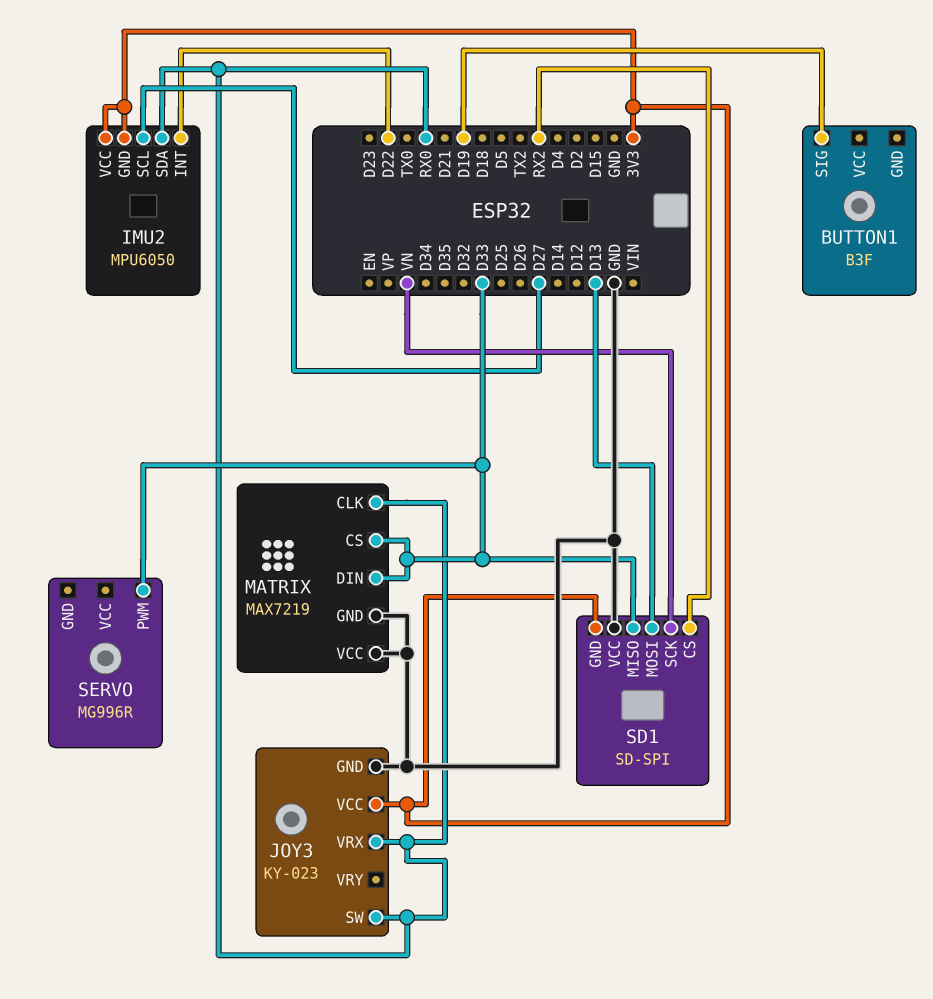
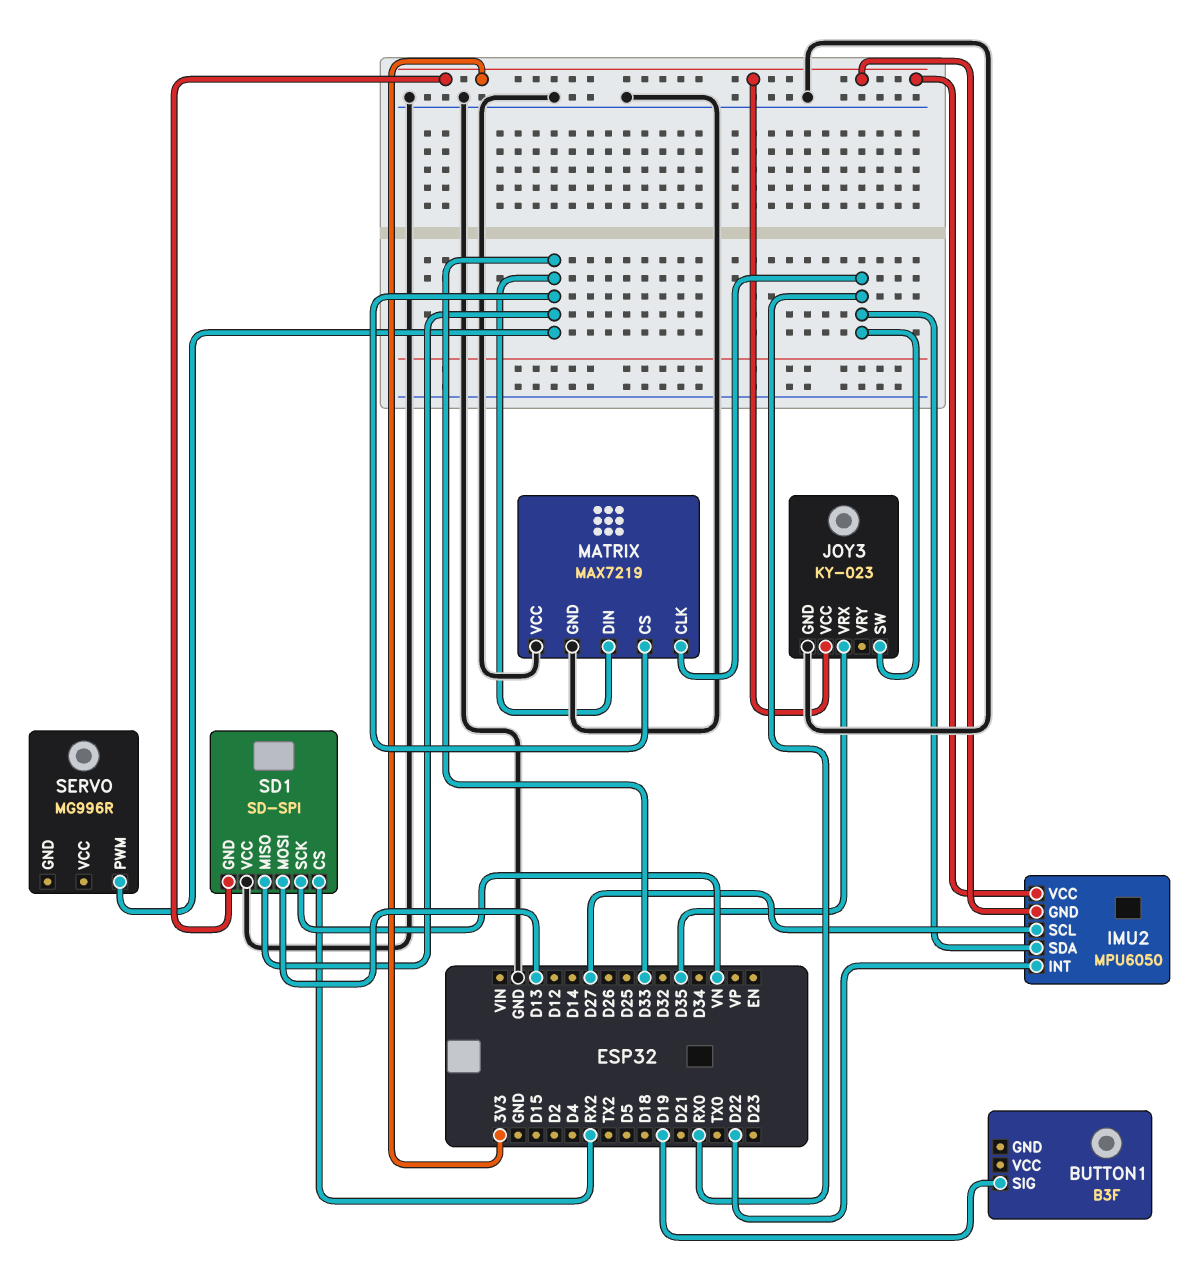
JOY3 pin VRX: RX0 -> D35

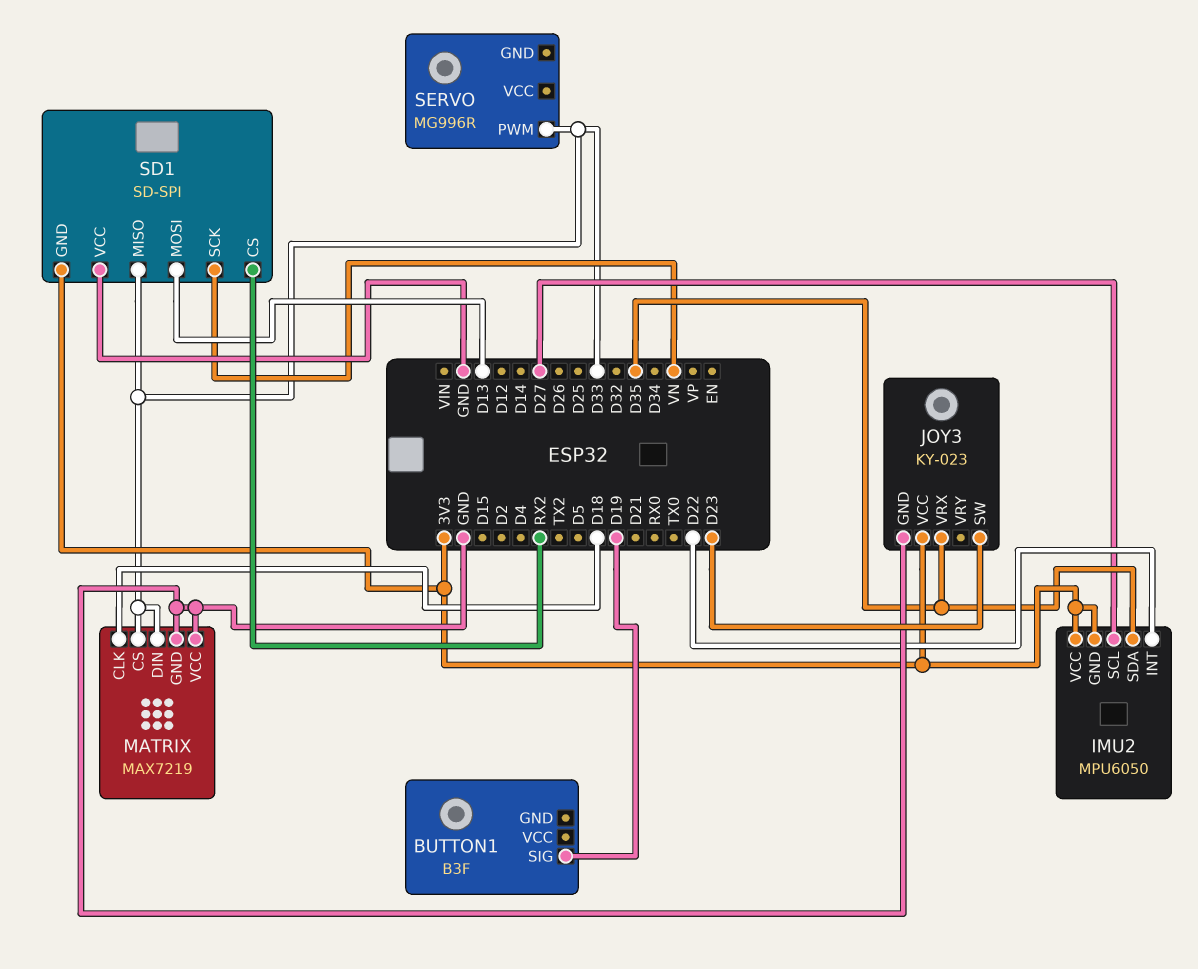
IMU2 pin SDA: RX0 -> D35
JOY3 pin SW: RX0 -> D23
MATRIX pin CLK: RX0 -> D18

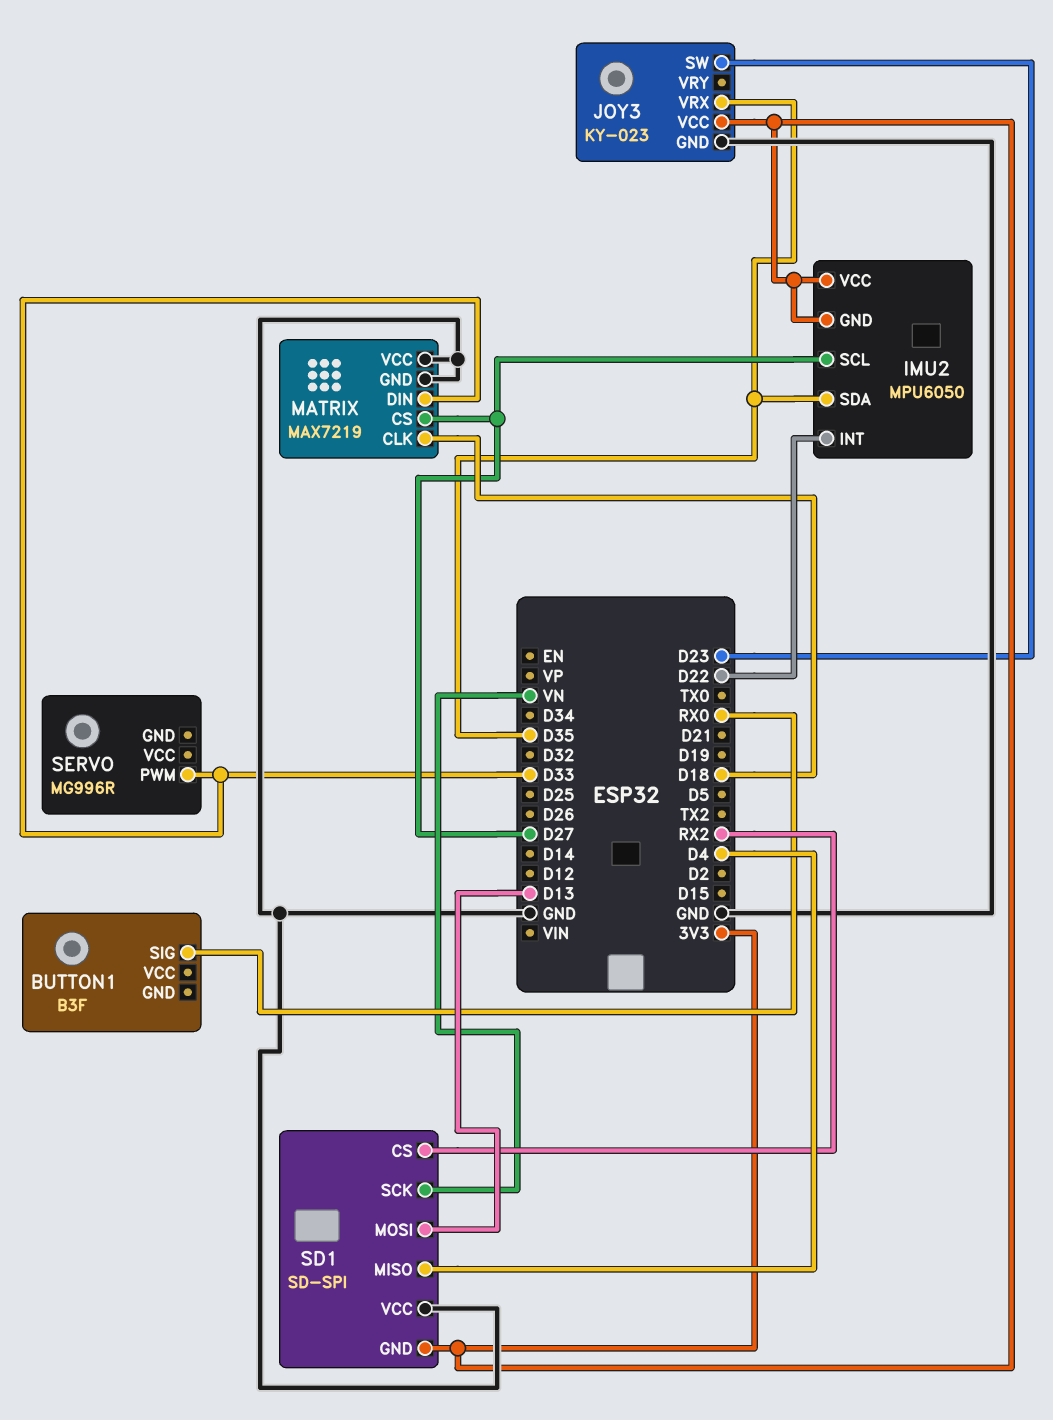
BUTTON1 pin SIG: D19 -> RX0
MATRIX pin CS: D33 -> D27
SD1 pin MISO: D33 -> D4

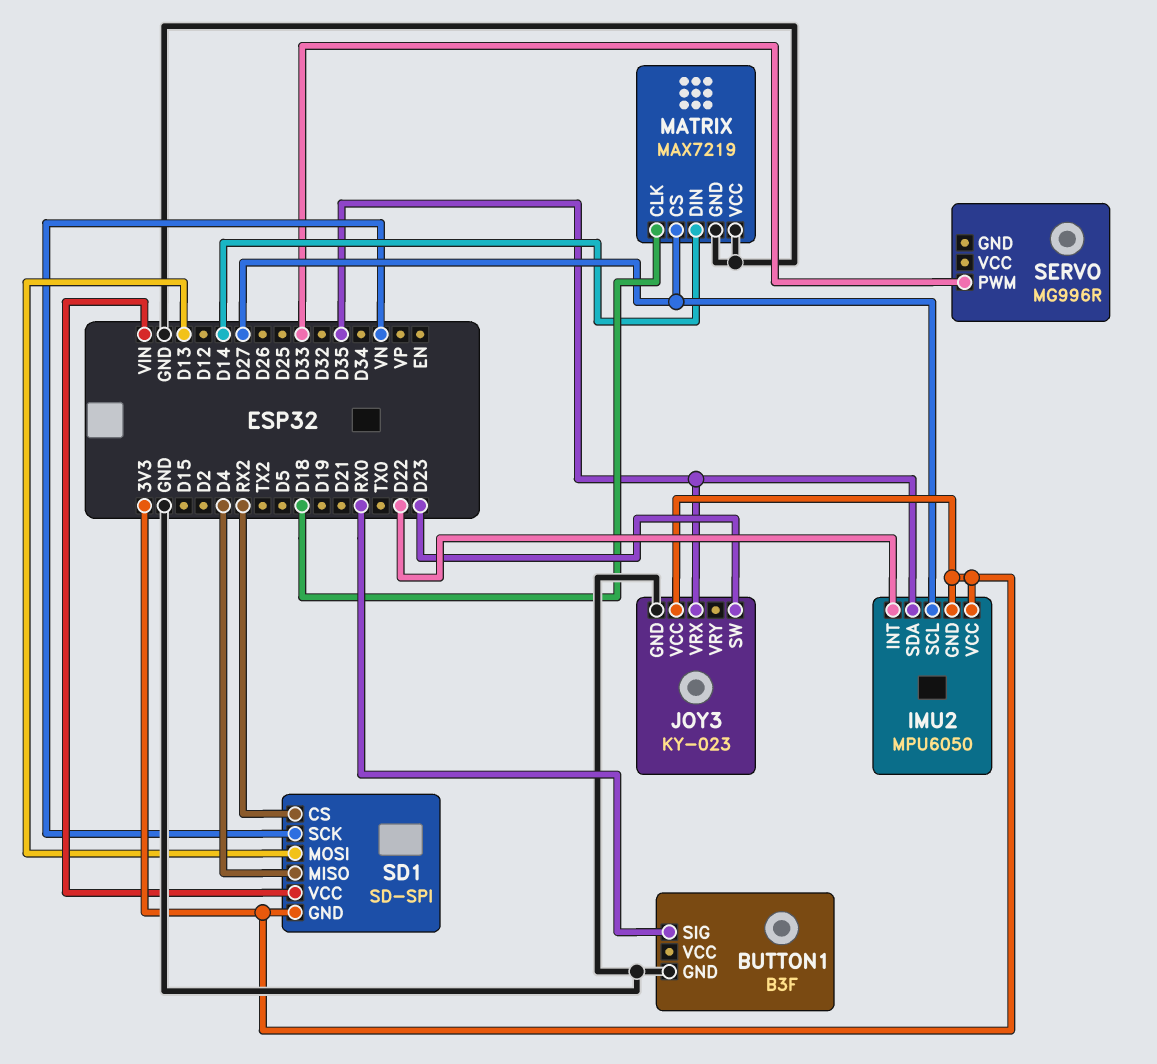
BUTTON1 pin GND: none -> GND
MATRIX pin DIN: D33 -> D14
SD1 pin VCC: GND -> VIN

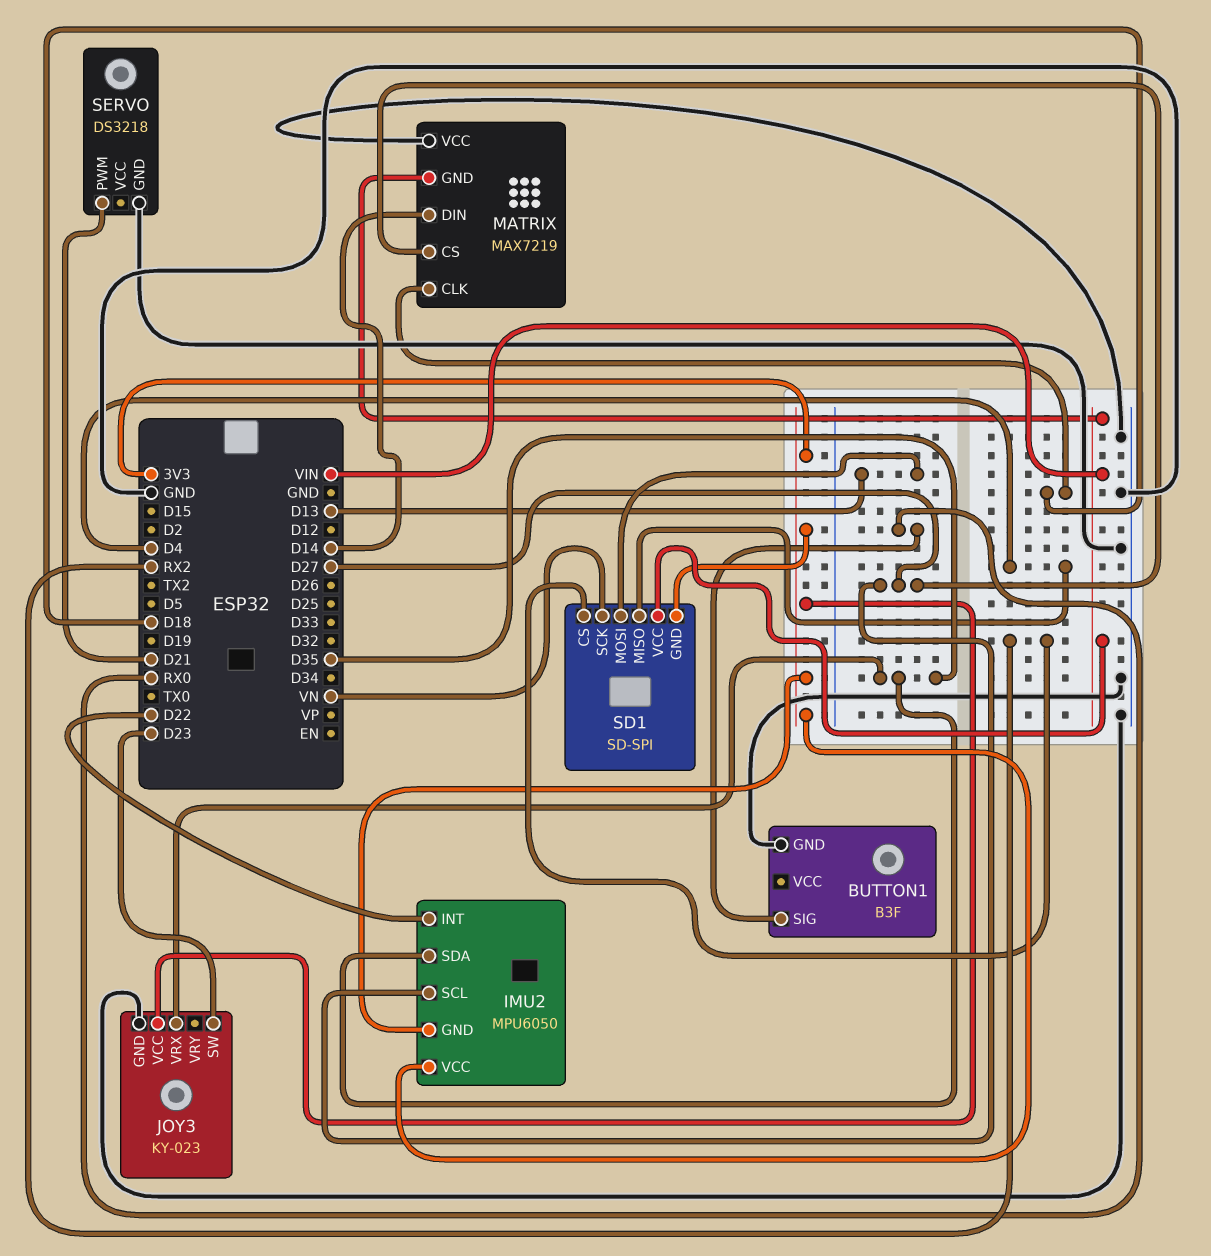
MATRIX pin GND: GND -> VIN
SERVO: MG996R -> DS3218
SERVO pin GND: none -> GND
SERVO pin PWM: D33 -> D21

